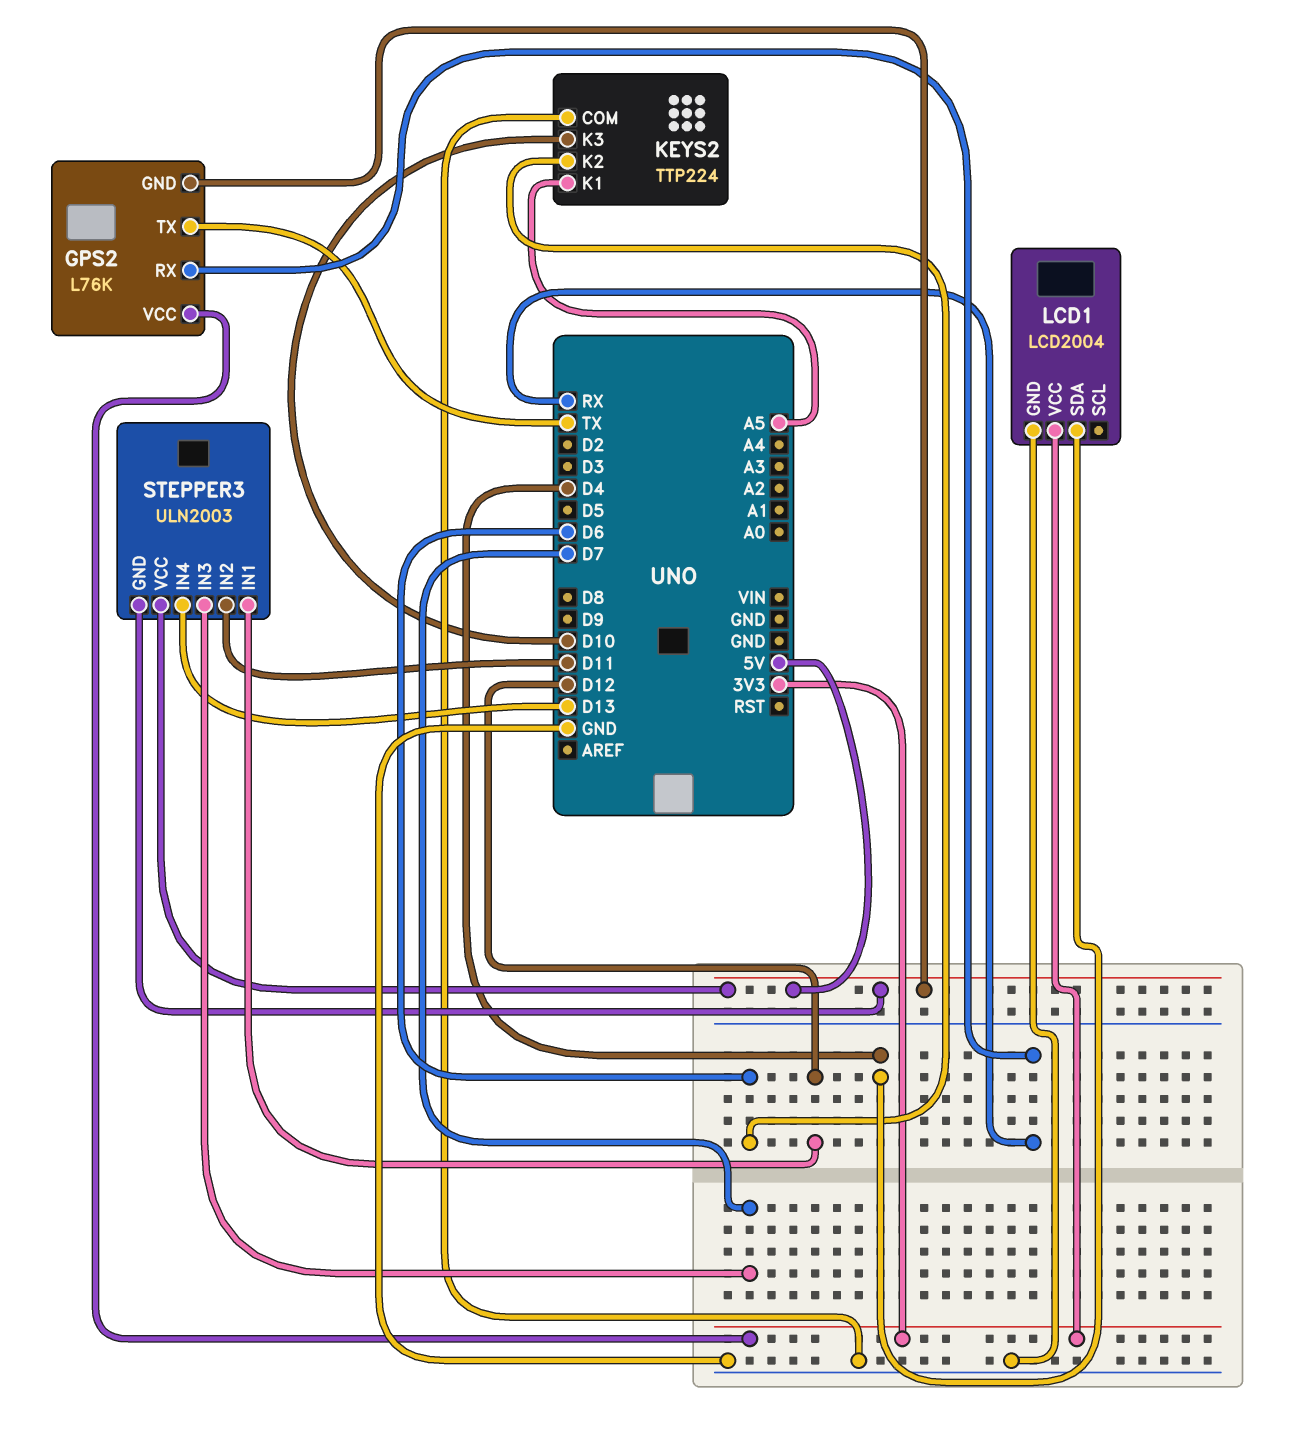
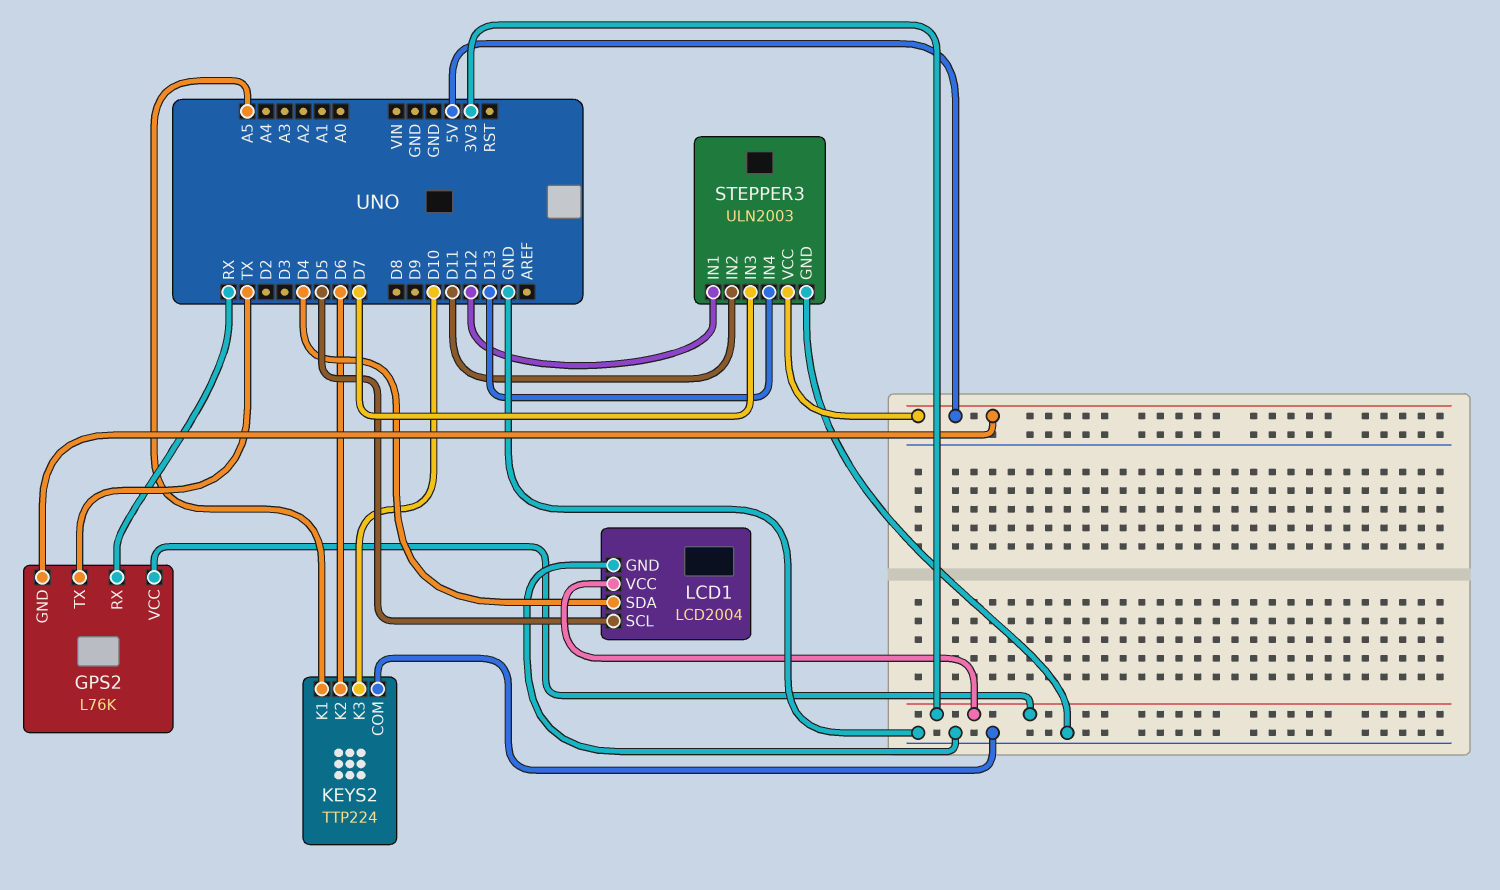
LCD1 pin SCL: none -> D5
STEPPER3 pin GND: 5V -> GND

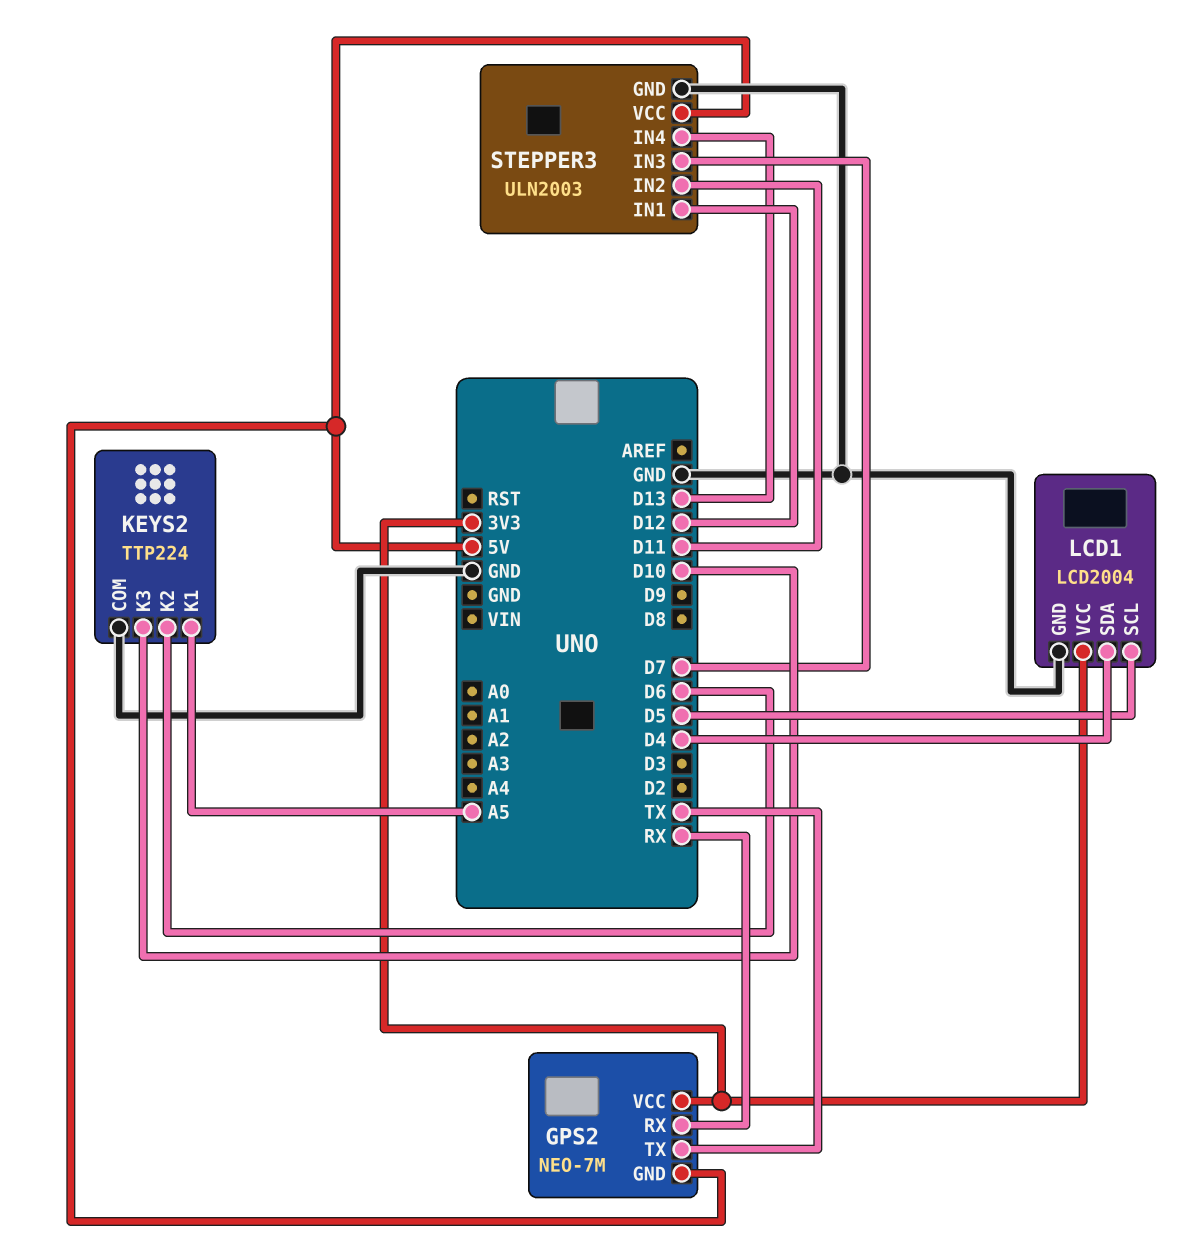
GPS2: L76K -> NEO-7M

